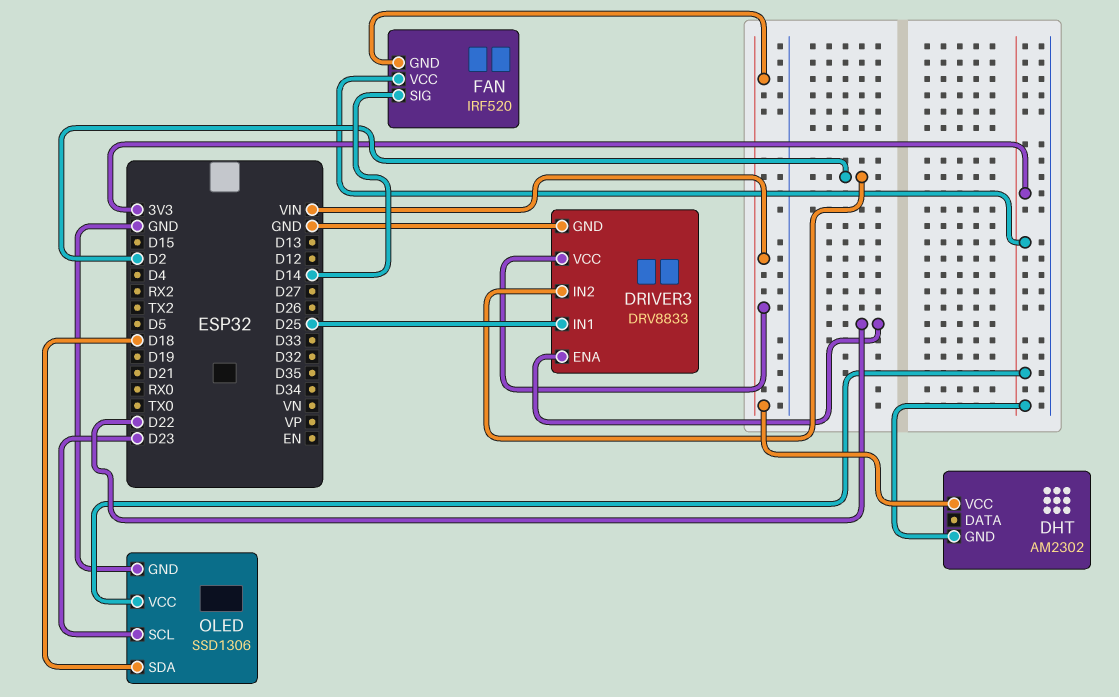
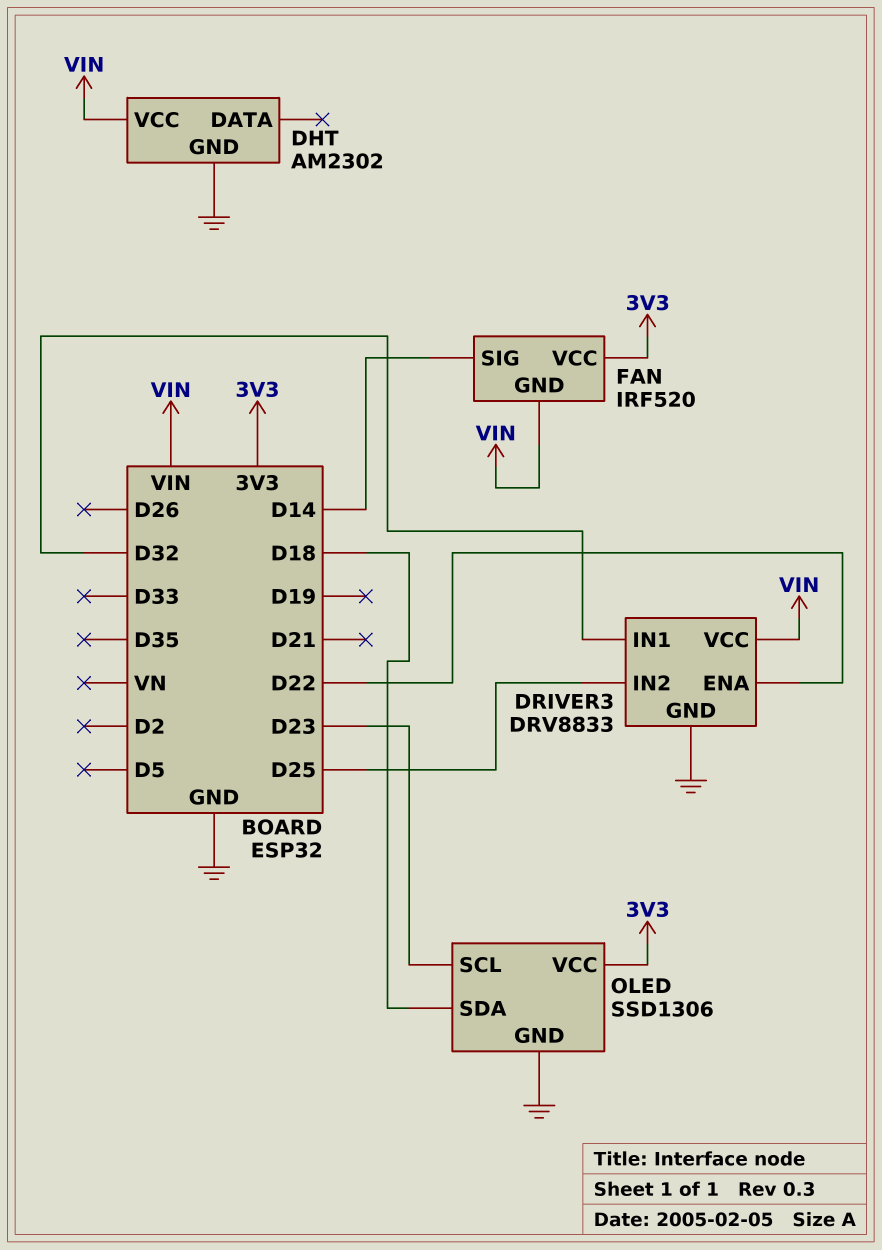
DHT pin GND: 3V3 -> GND
DRIVER3 pin IN1: D25 -> D32
DRIVER3 pin IN2: D2 -> D25

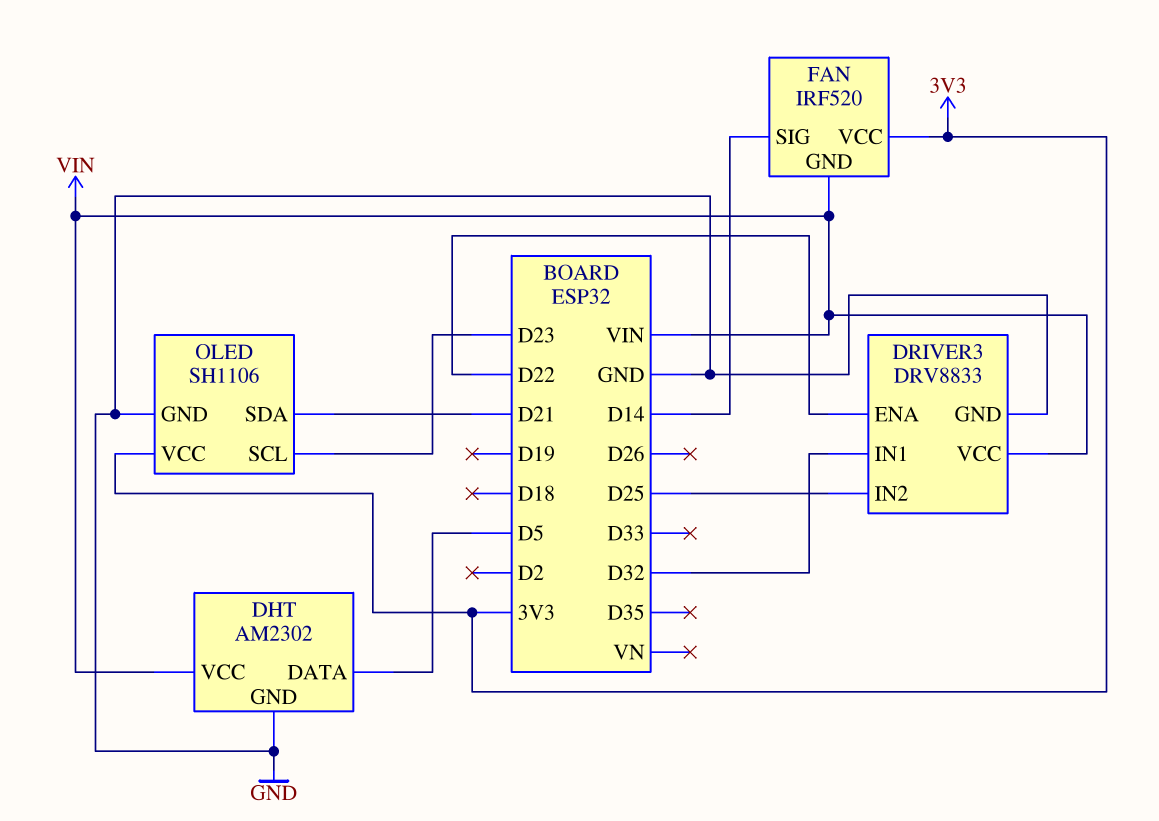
DHT pin DATA: none -> D5
OLED: SSD1306 -> SH1106
OLED pin SDA: D18 -> D21

